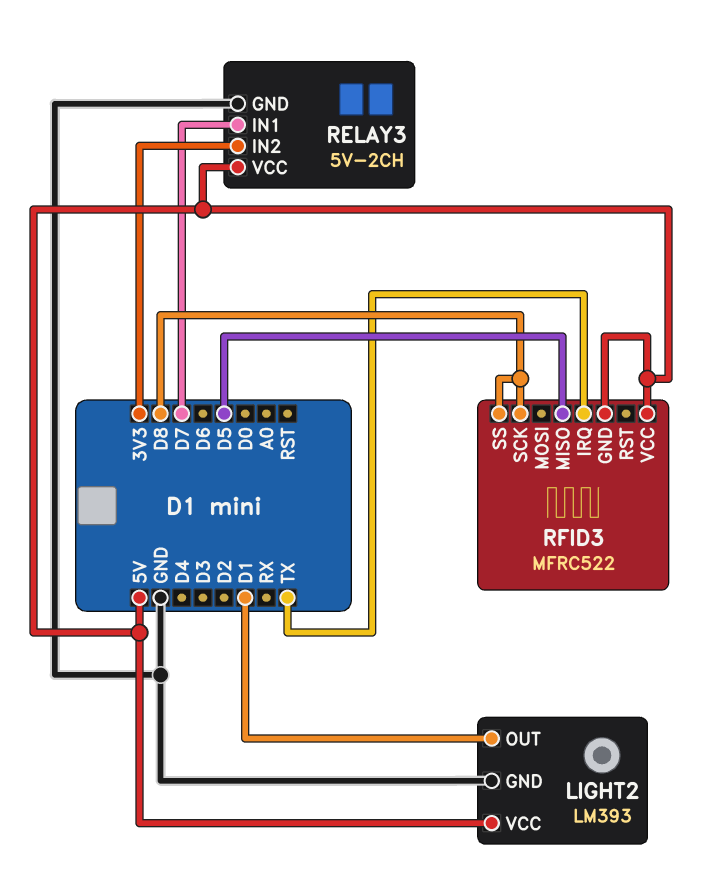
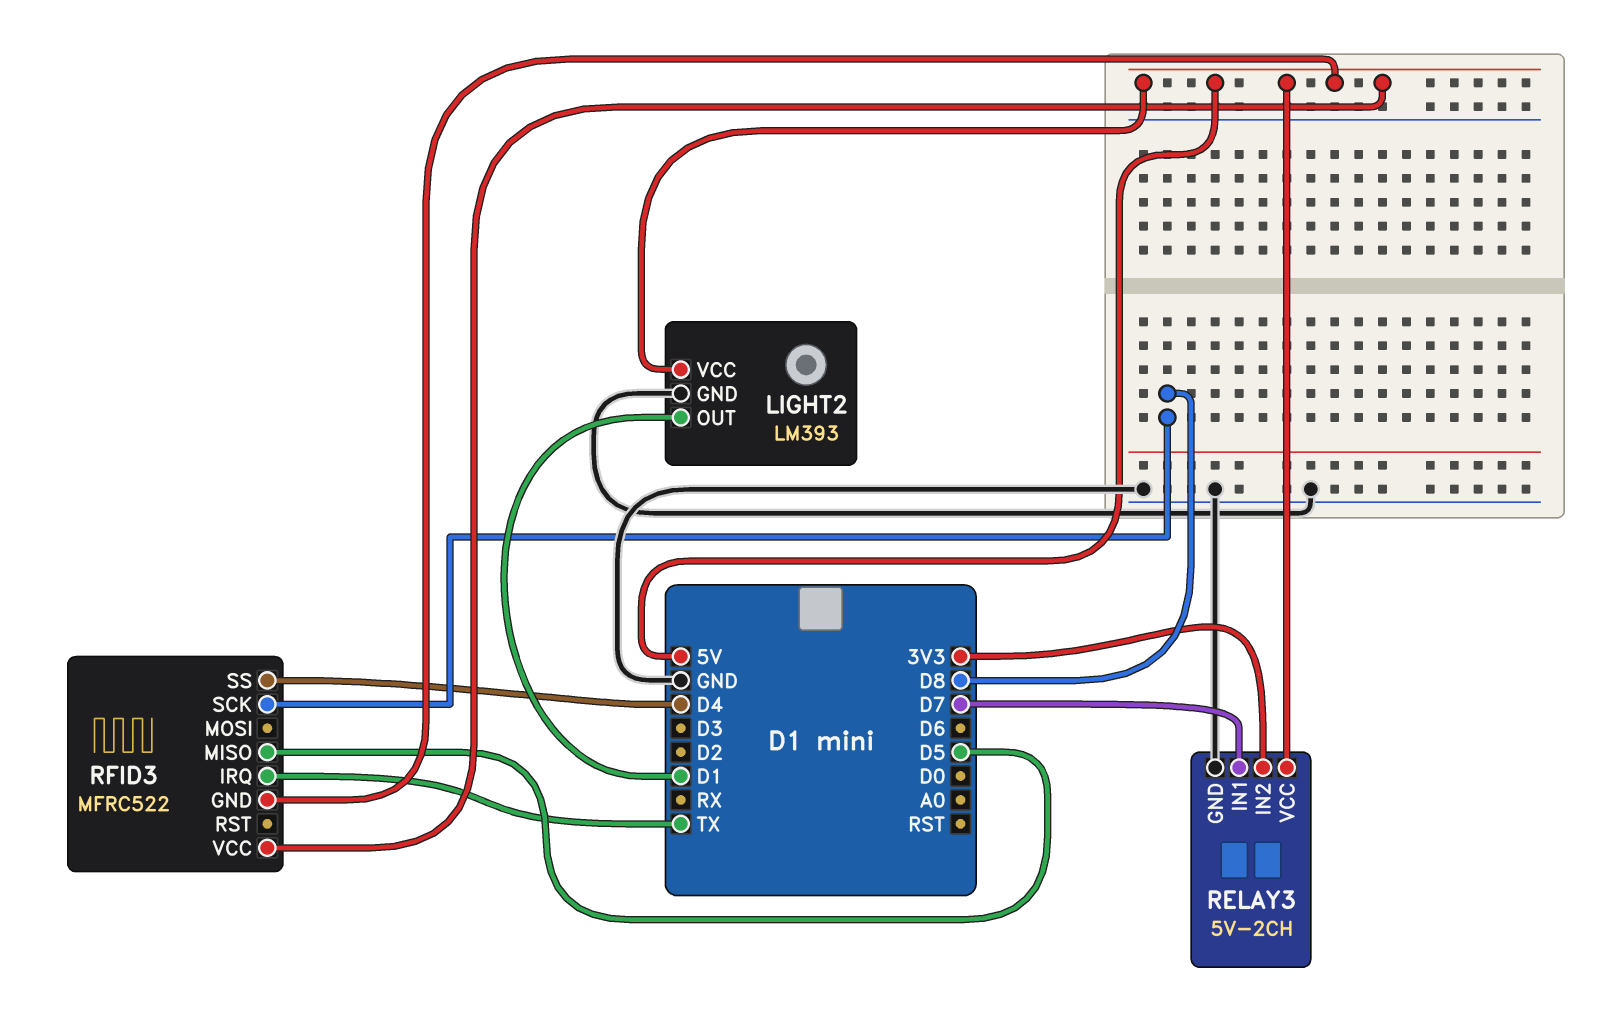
RFID3 pin SS: D8 -> D4

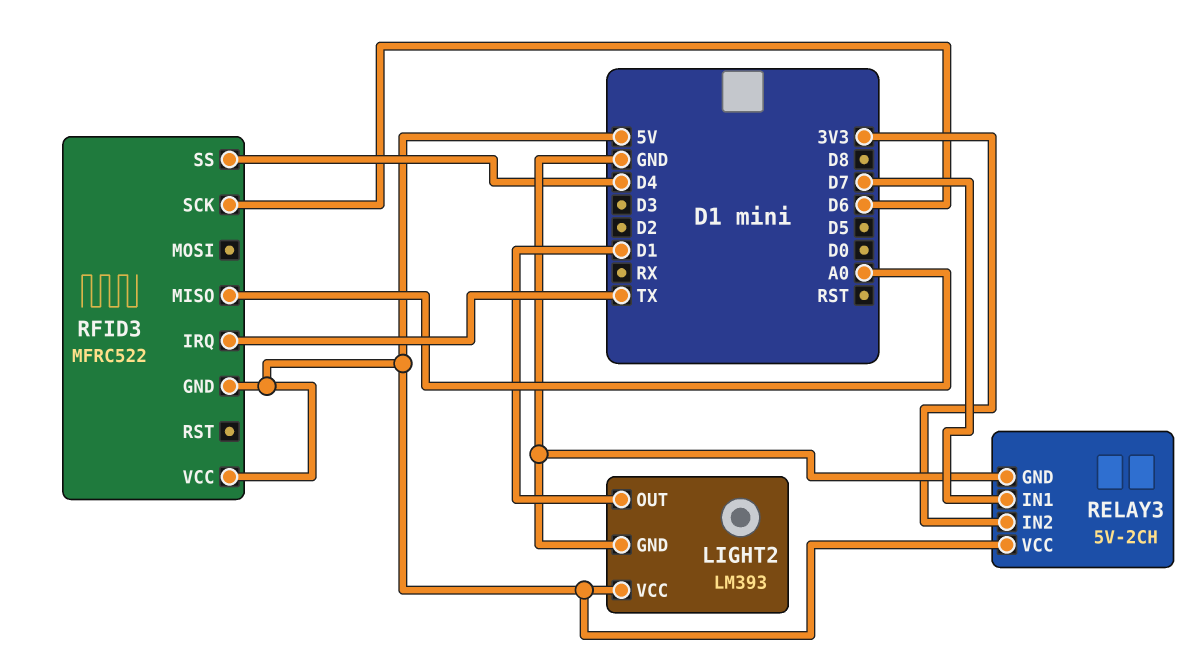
RFID3 pin MISO: D5 -> A0
RFID3 pin SCK: D8 -> D6

